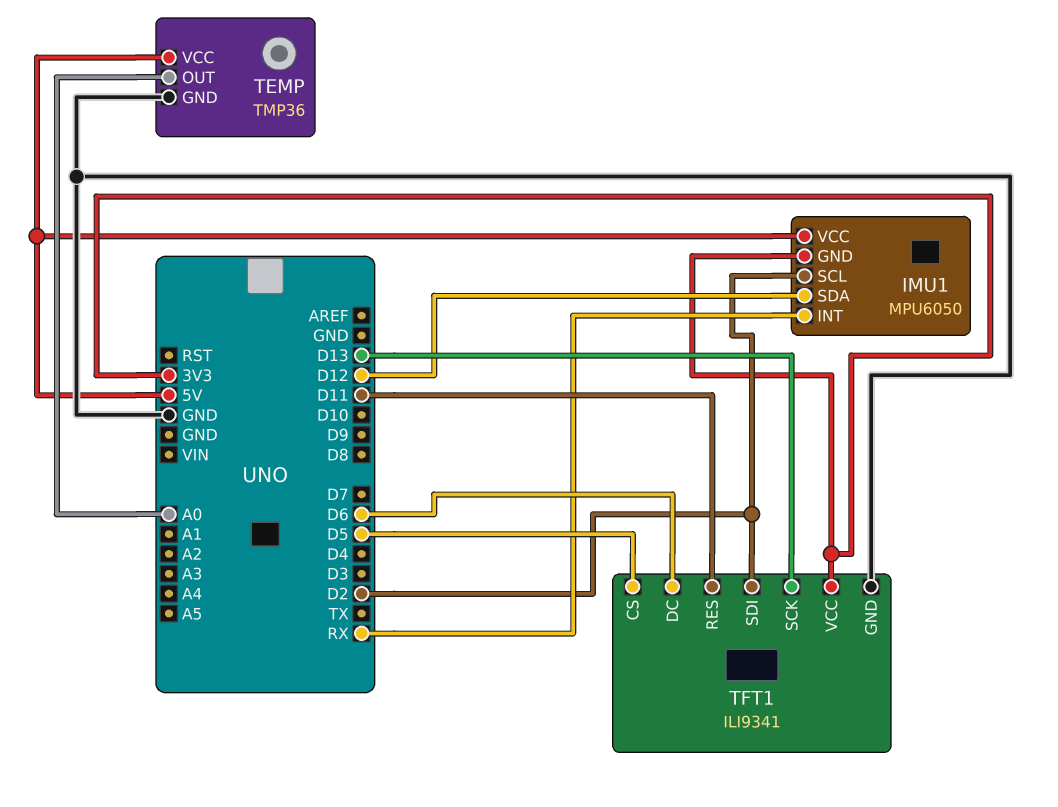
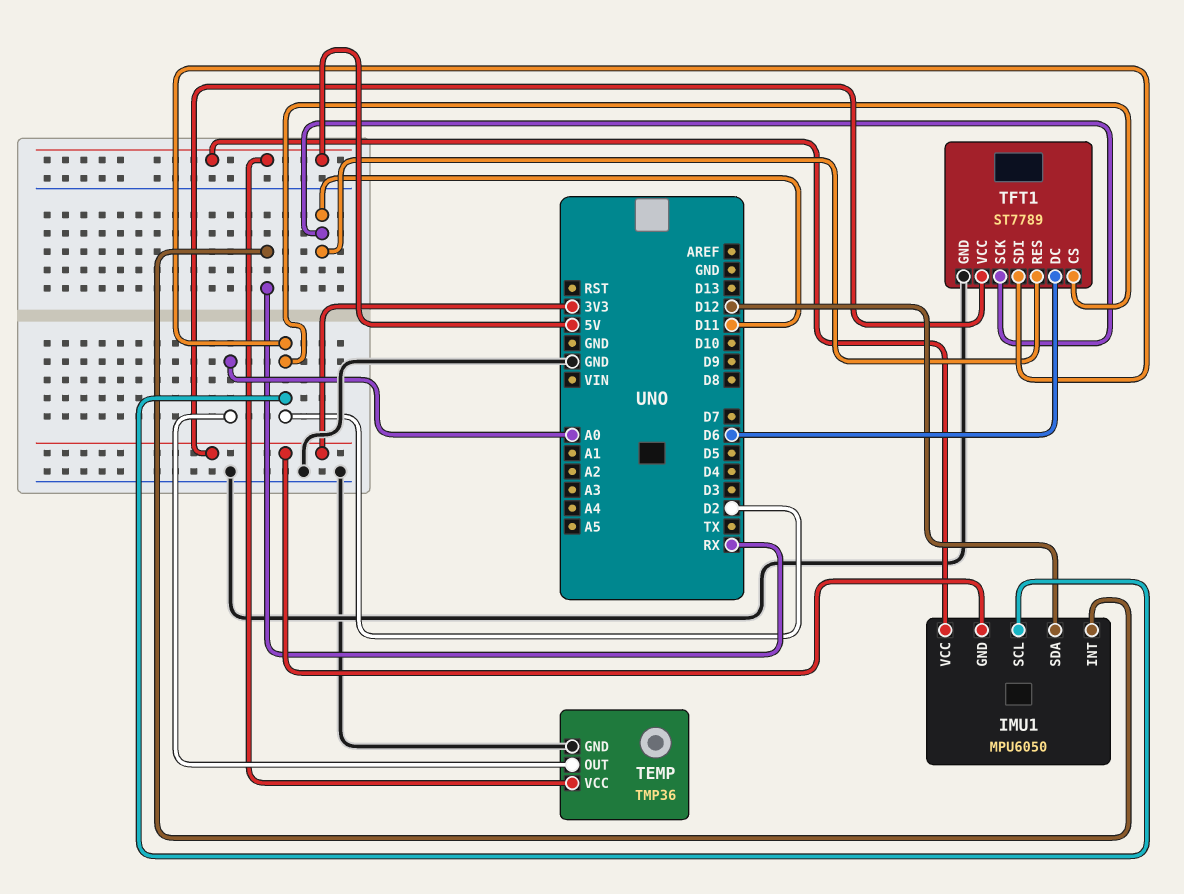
TFT1: ILI9341 -> ST7789
TFT1 pin CS: D5 -> D2
TFT1 pin SCK: D13 -> D11

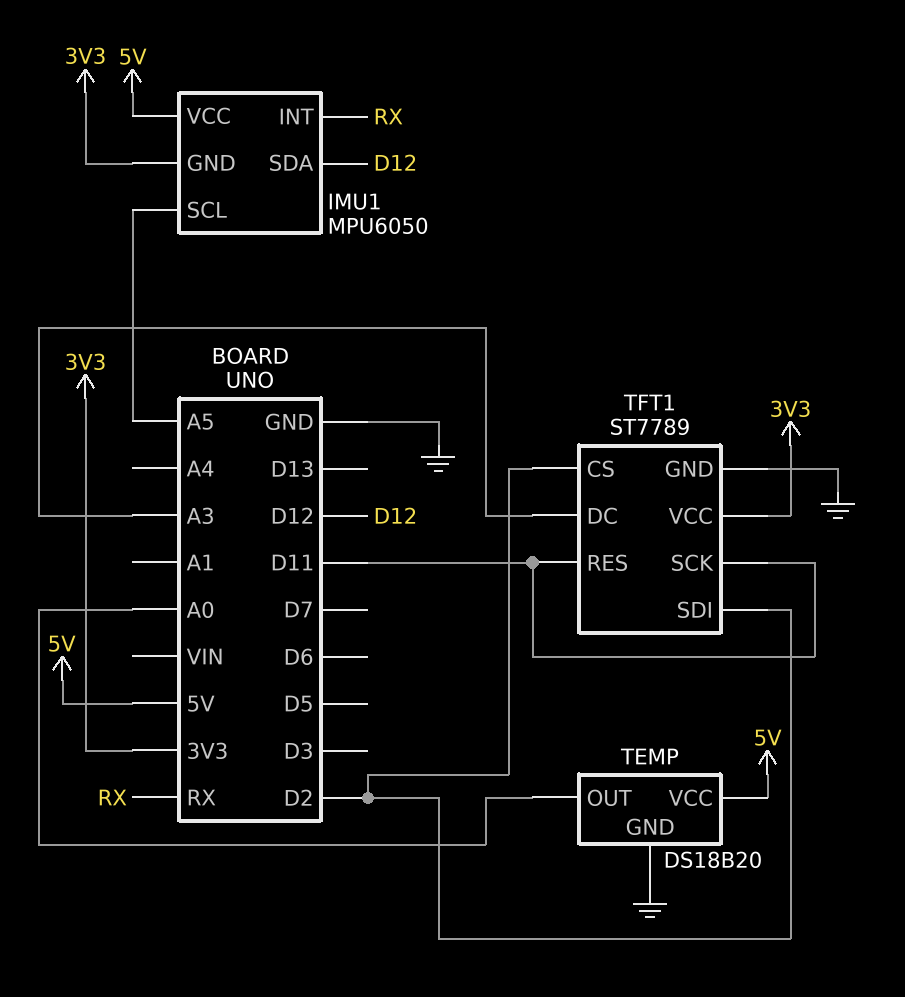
IMU1 pin SCL: D2 -> A5
TEMP: TMP36 -> DS18B20
TFT1 pin DC: D6 -> A3

